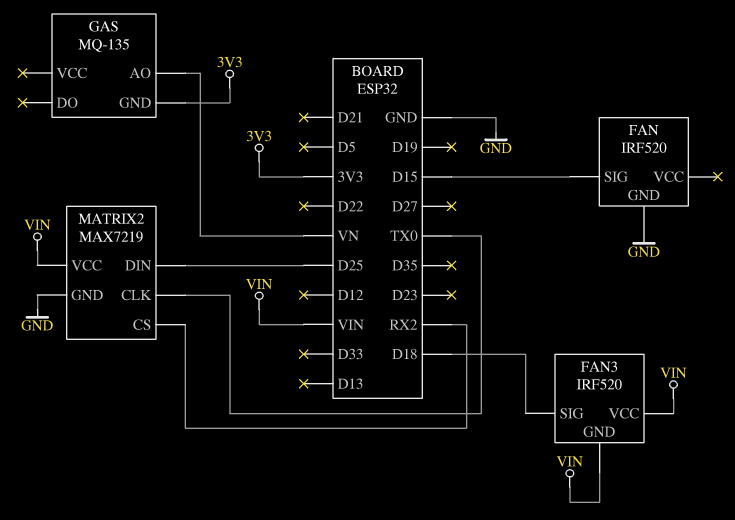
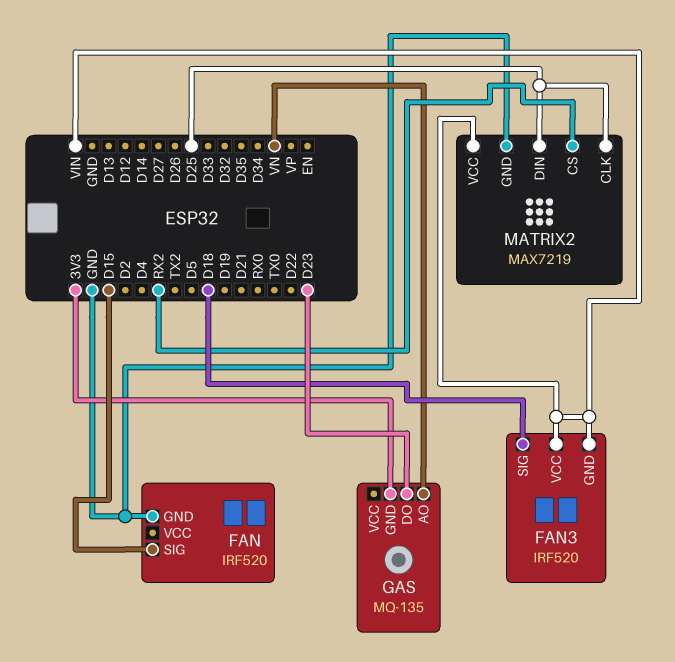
GAS pin DO: none -> D23
MATRIX2 pin CLK: TX0 -> D25

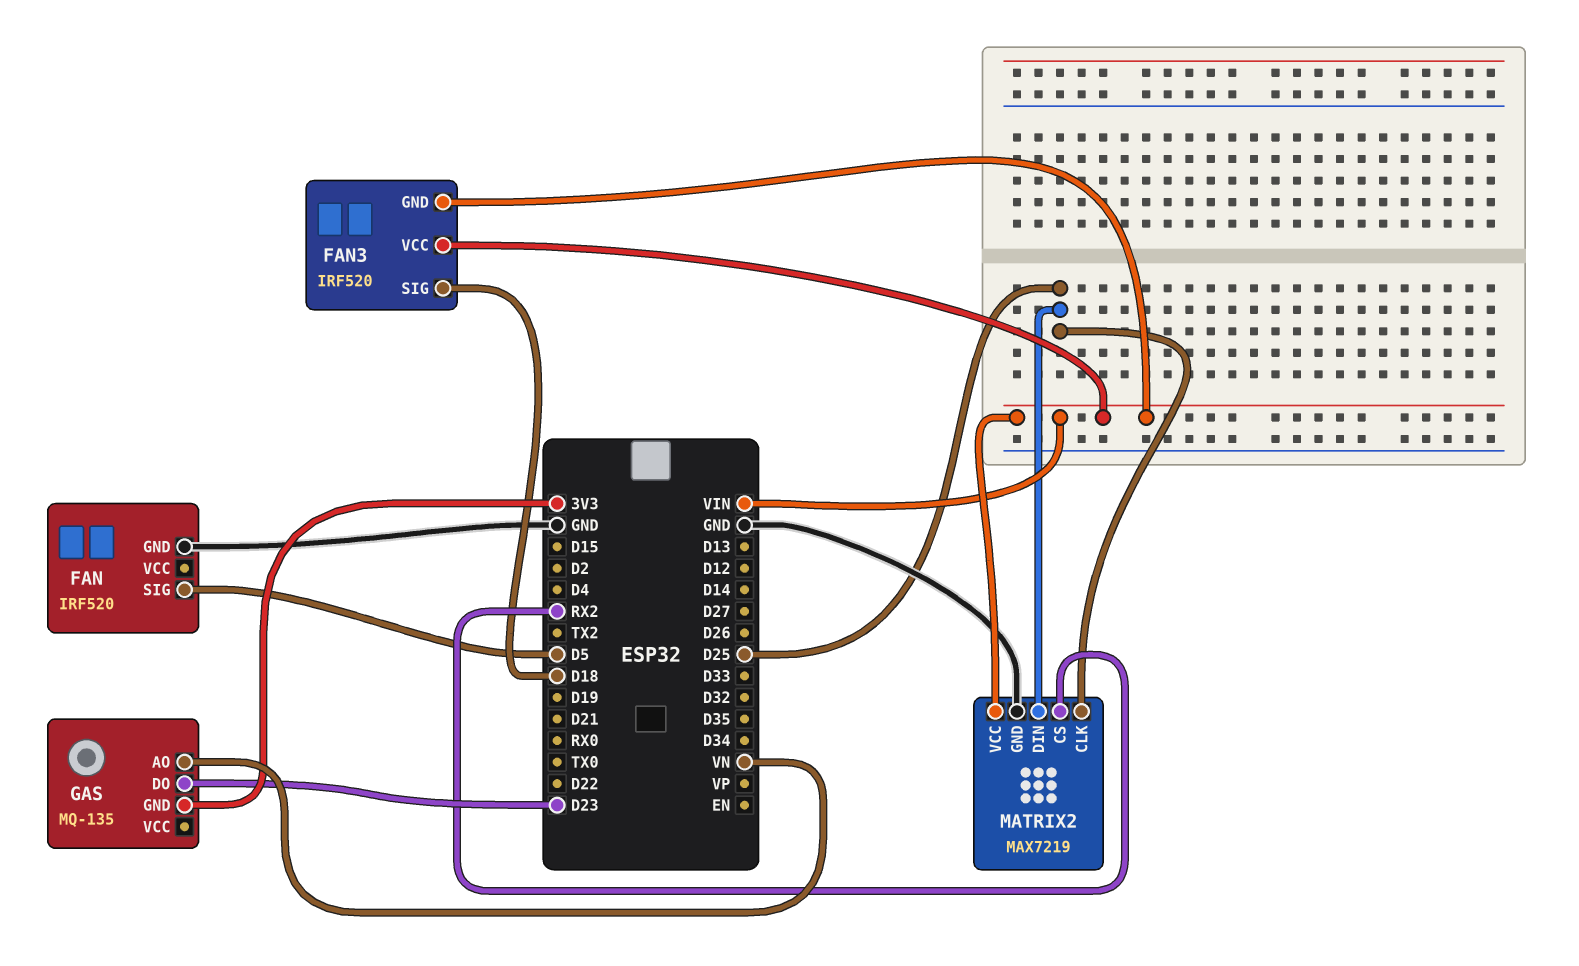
FAN pin SIG: D15 -> D5

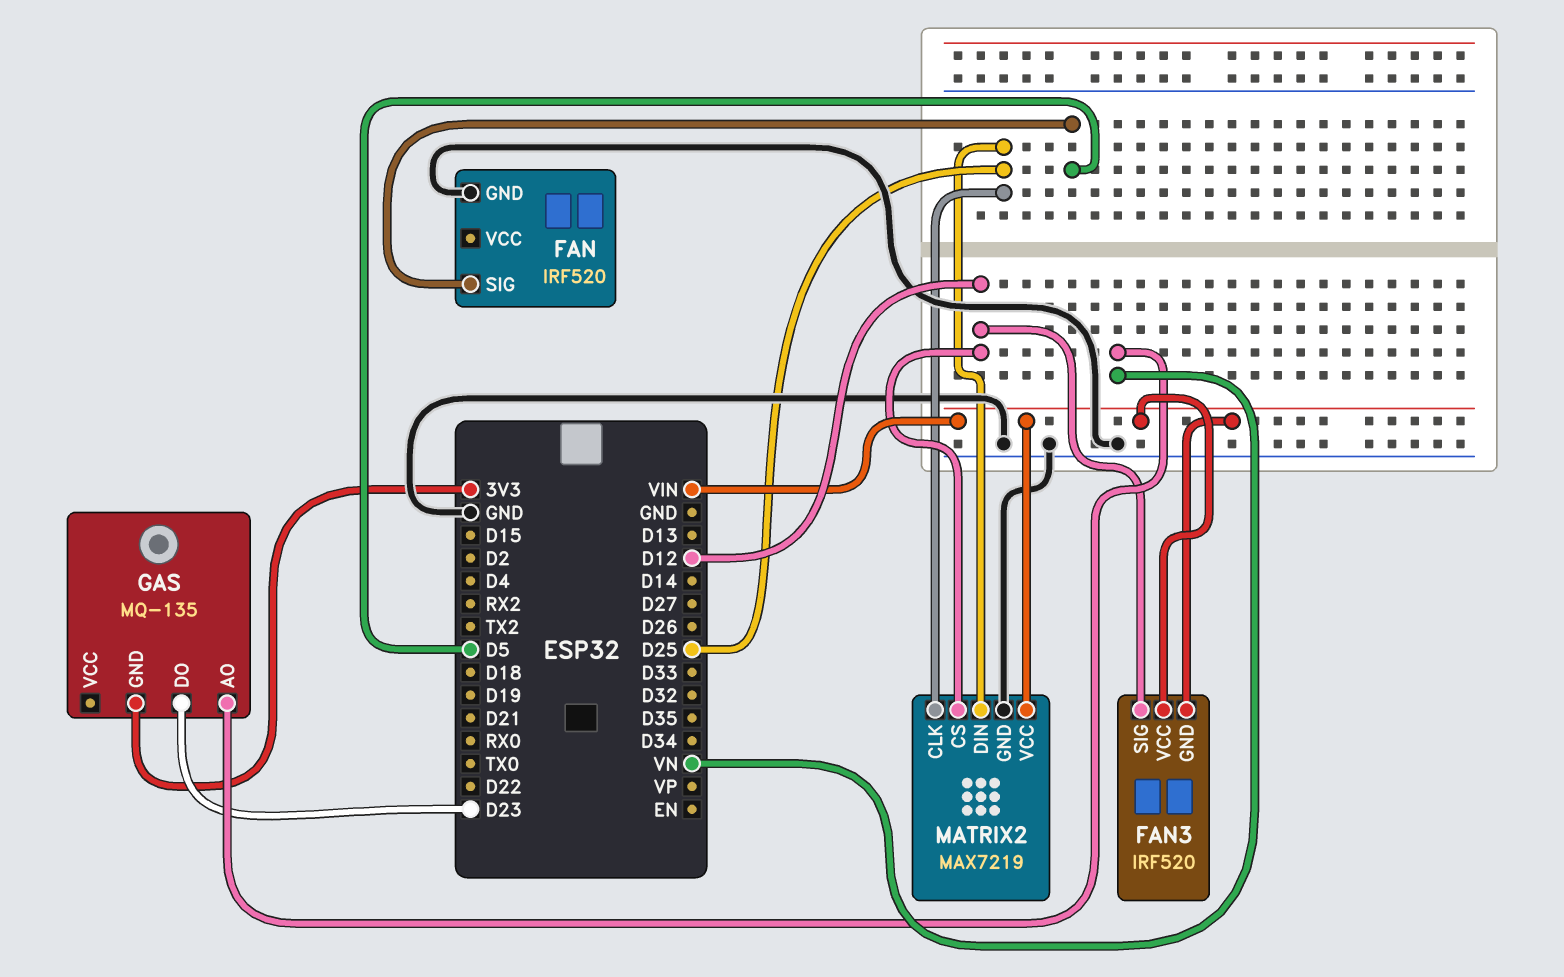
FAN3 pin SIG: D18 -> D12
MATRIX2 pin CS: RX2 -> D12

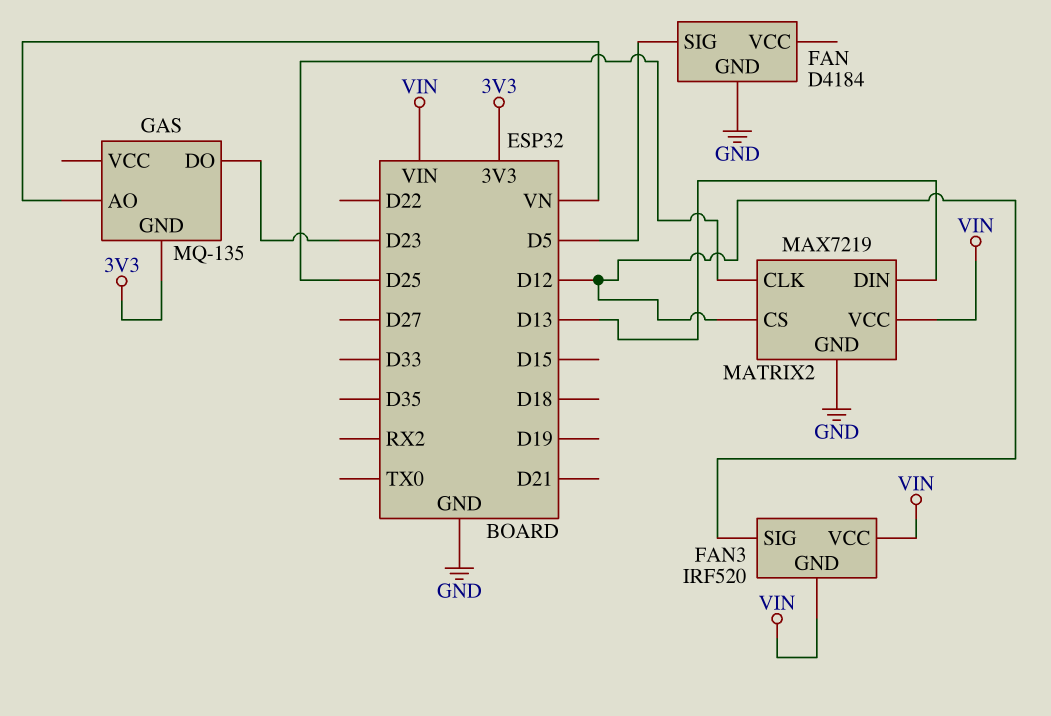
FAN: IRF520 -> D4184
MATRIX2 pin DIN: D25 -> D13

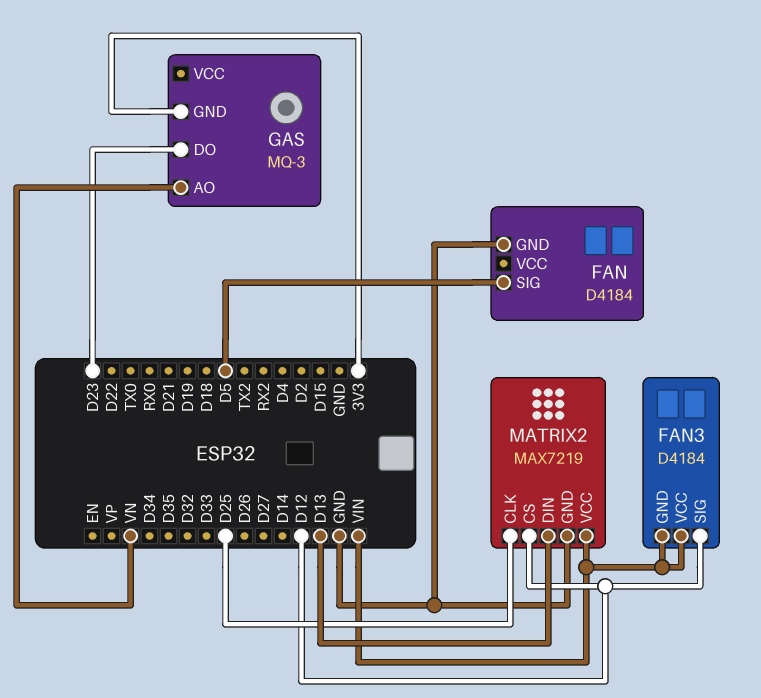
FAN3: IRF520 -> D4184
GAS: MQ-135 -> MQ-3

